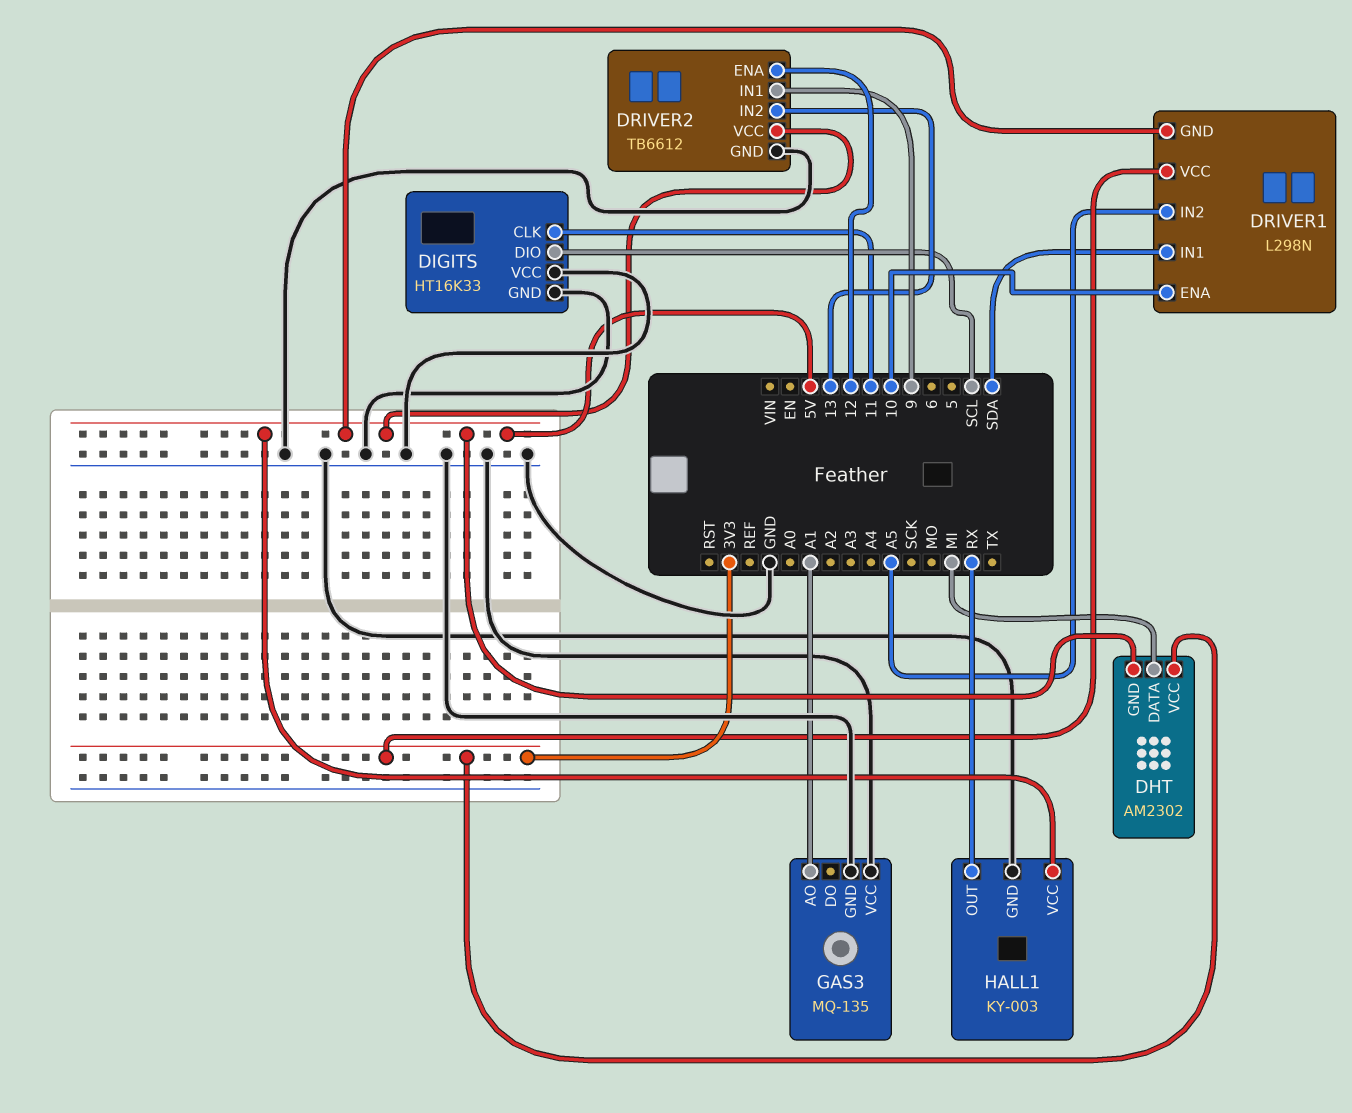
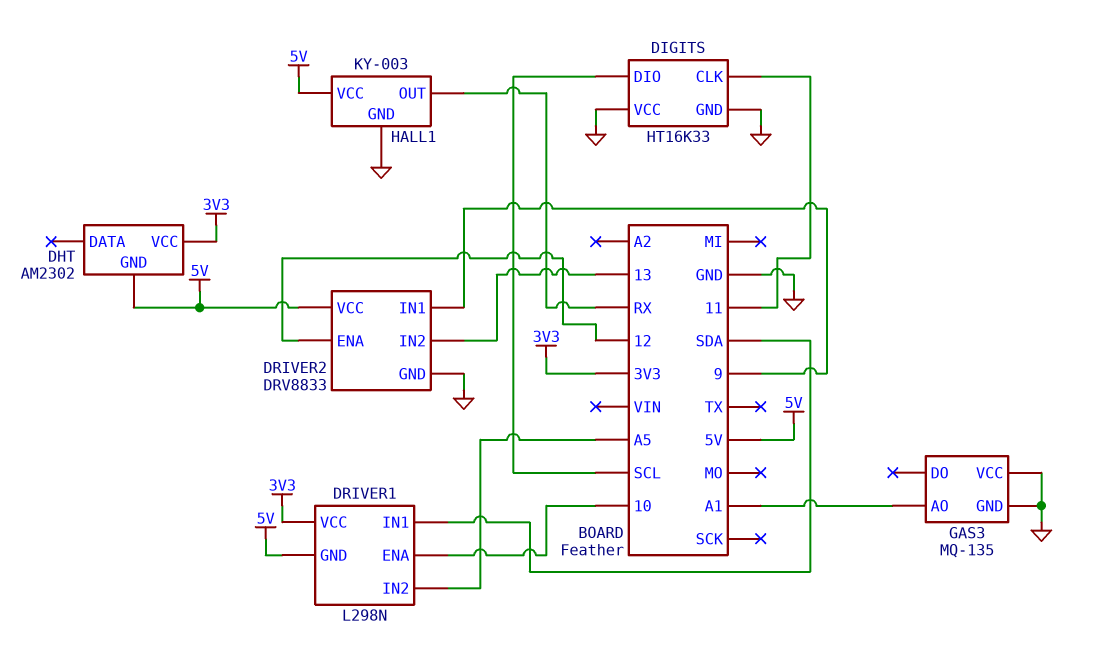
DHT pin DATA: MI -> none
DRIVER2: TB6612 -> DRV8833

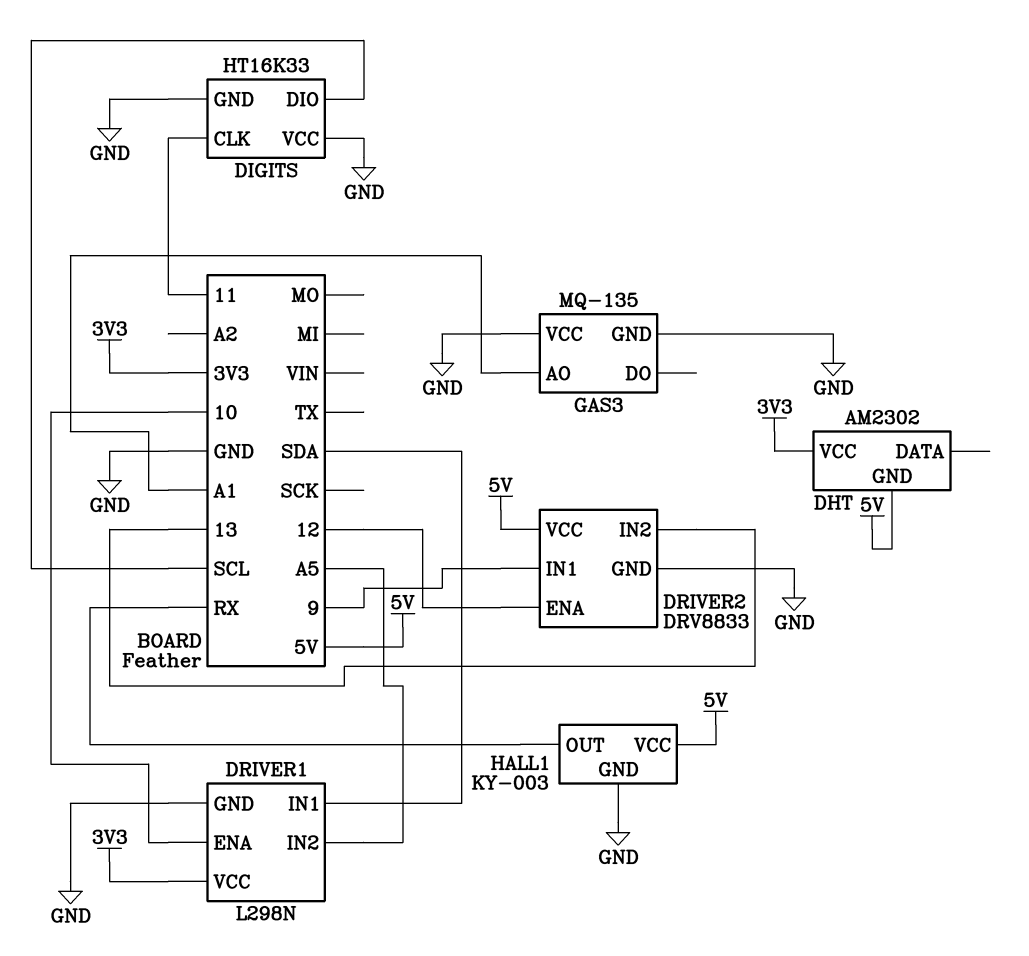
DRIVER1 pin GND: 5V -> GND

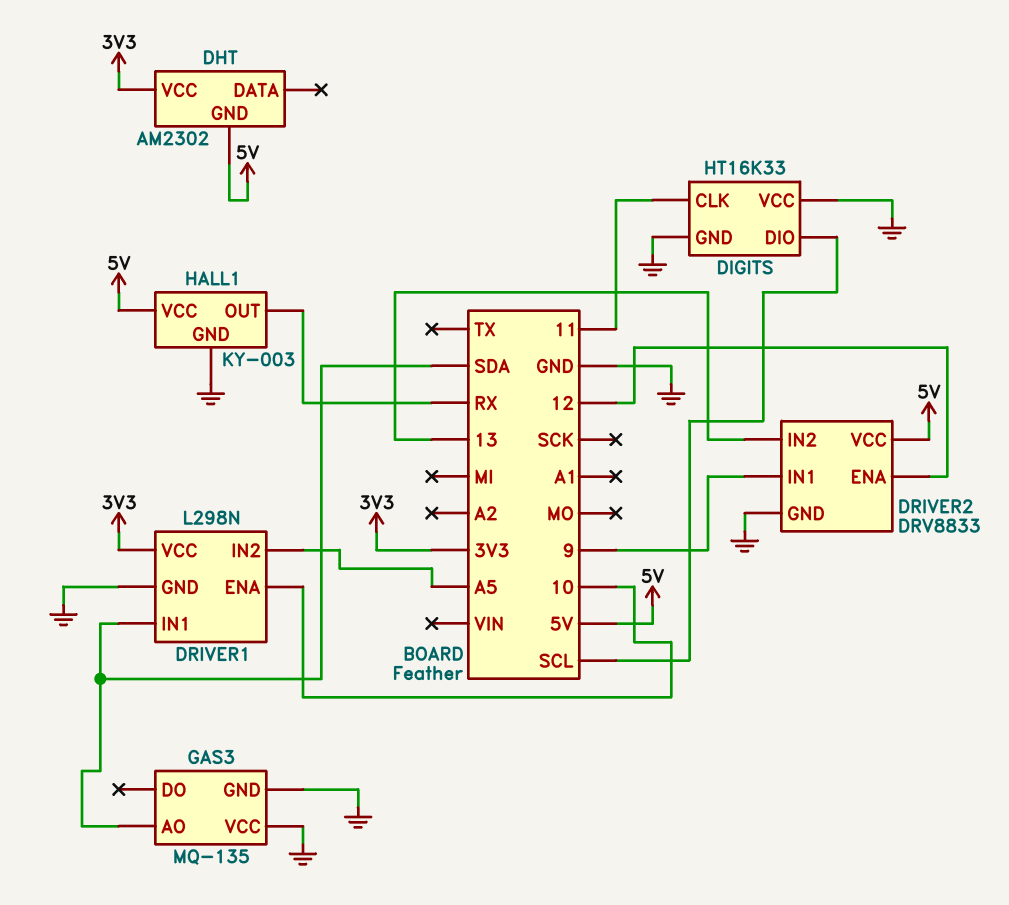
GAS3 pin AO: A1 -> SDA

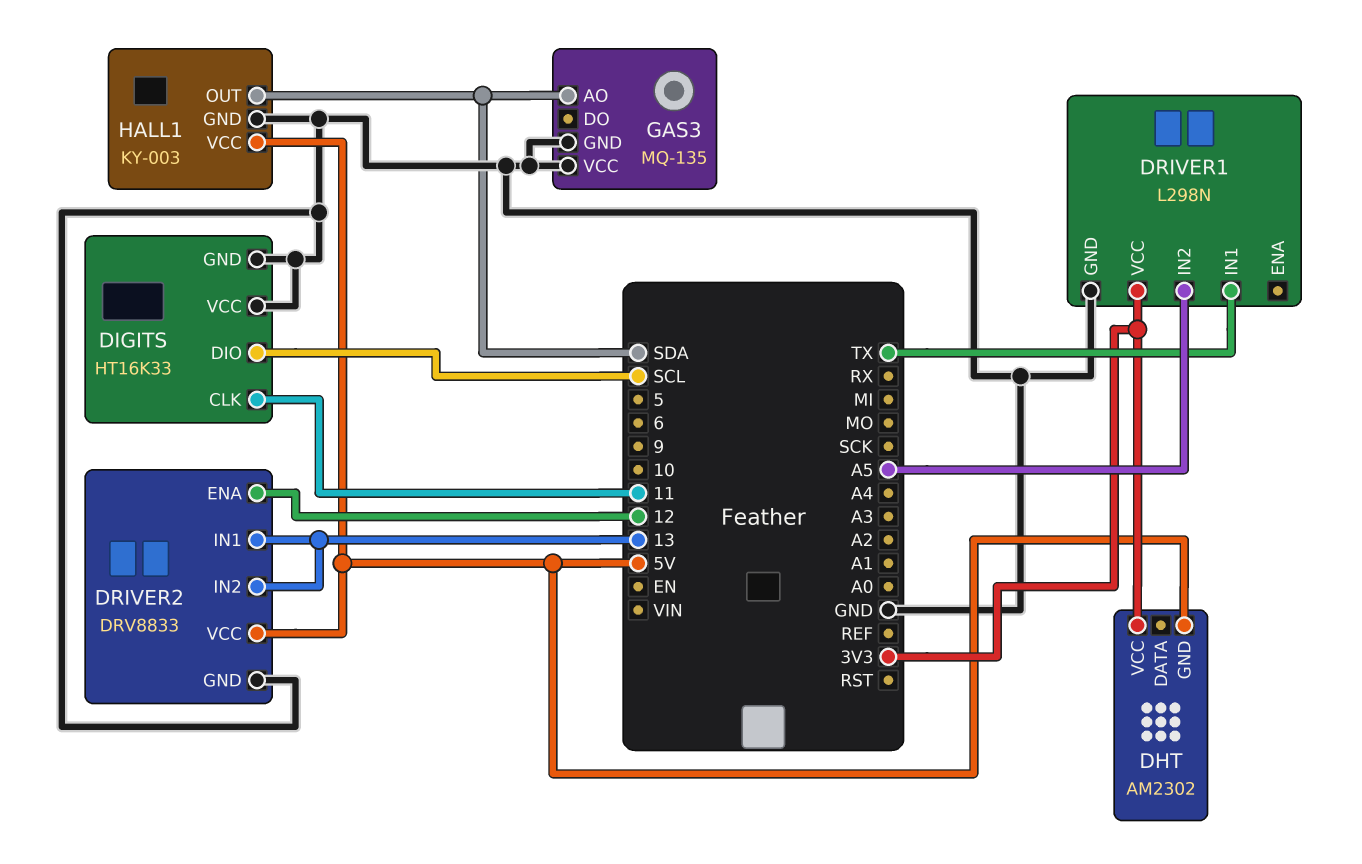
DRIVER1 pin ENA: 10 -> none
DRIVER1 pin IN1: SDA -> TX
DRIVER2 pin IN1: 9 -> 13
HALL1 pin OUT: RX -> SDA

